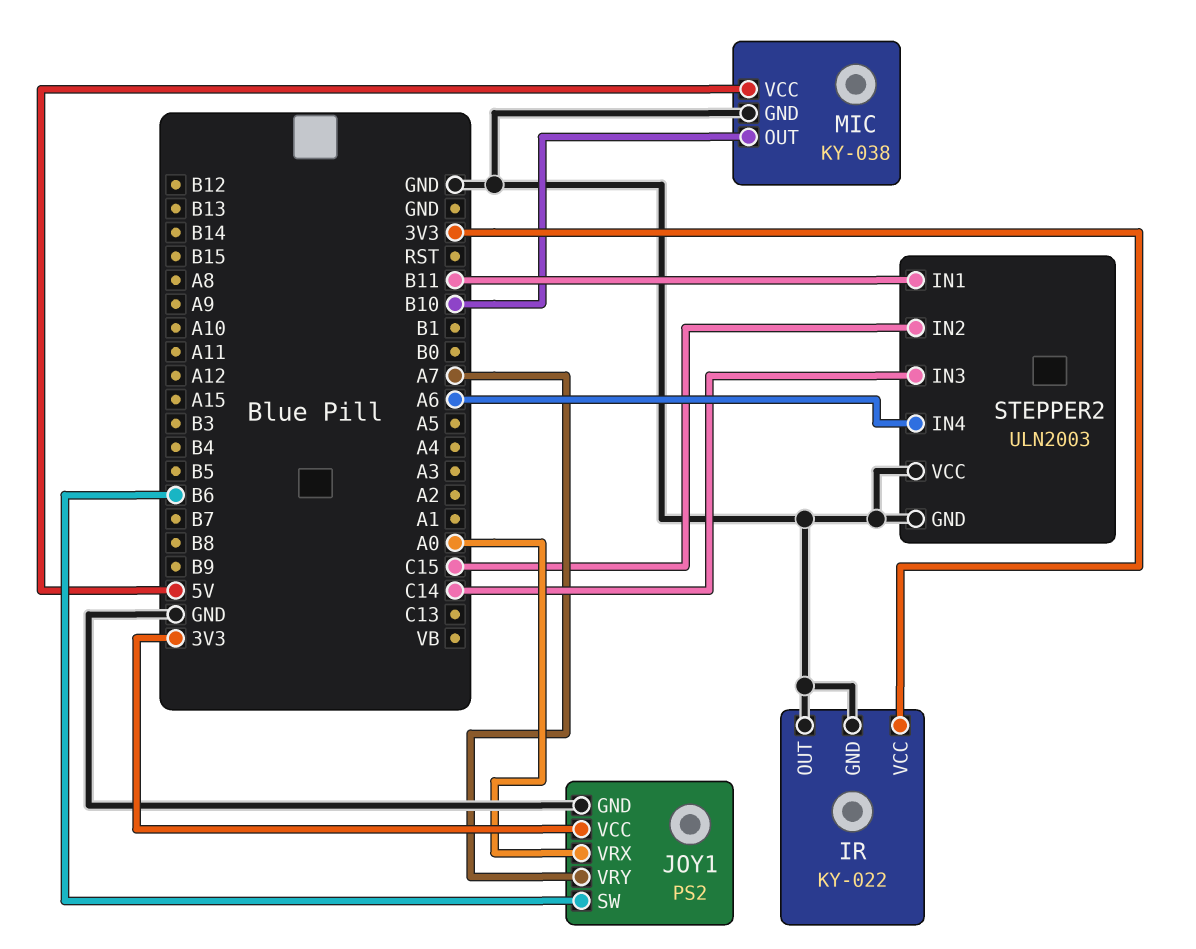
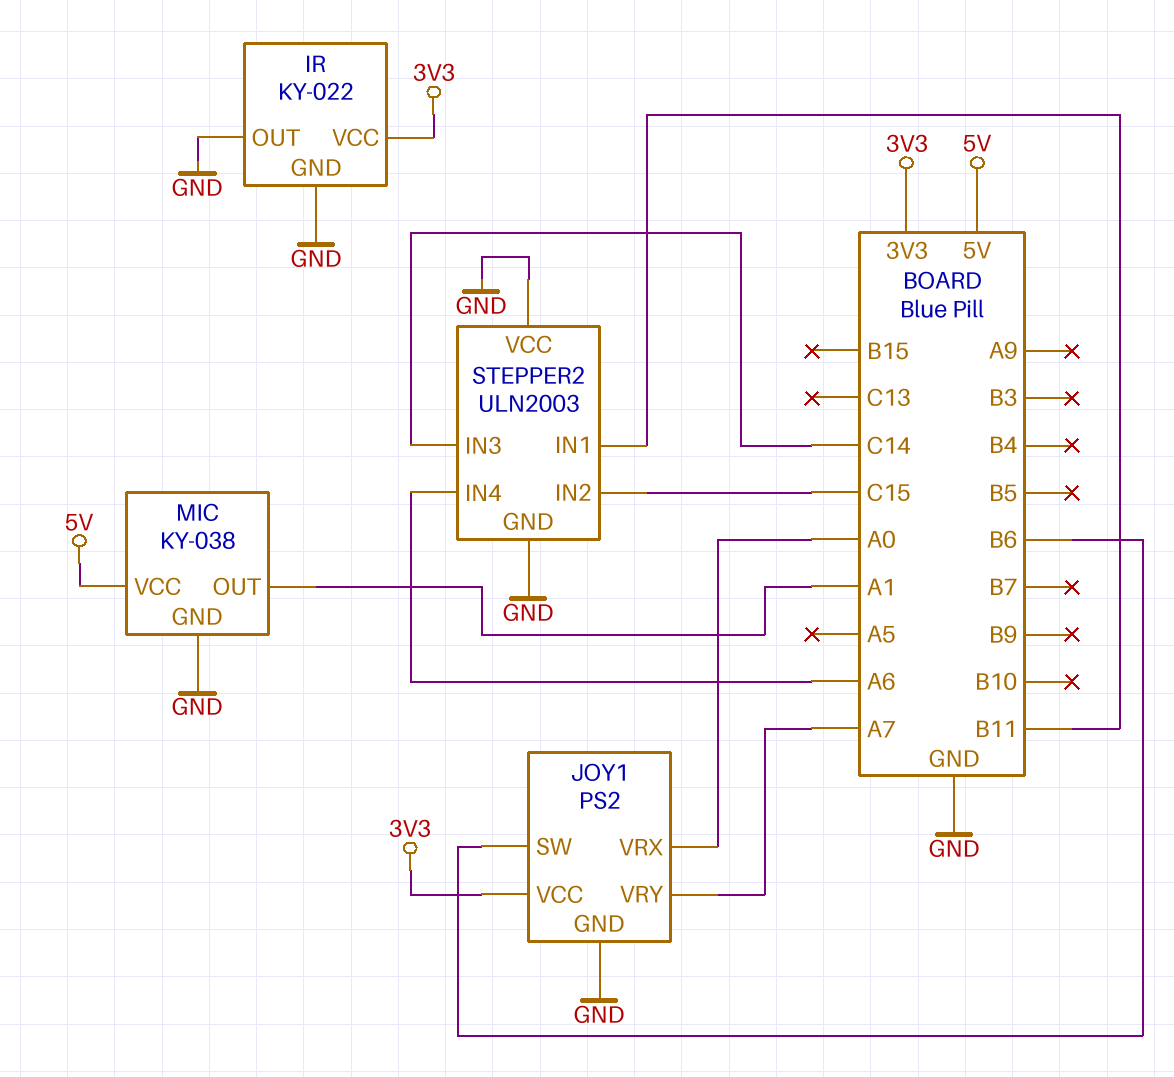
MIC pin OUT: B10 -> A1

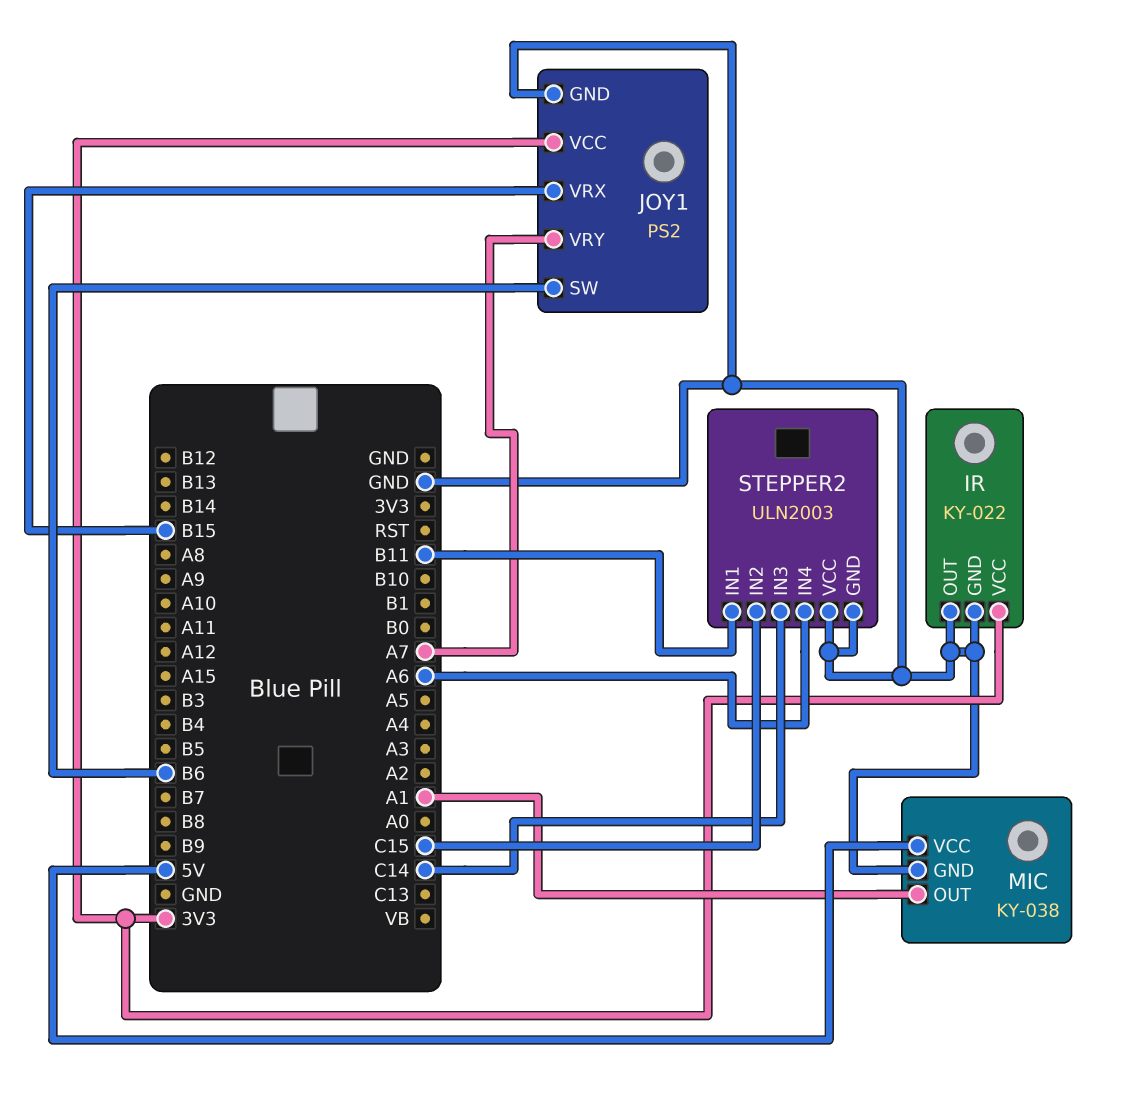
JOY1 pin VRX: A0 -> B15

